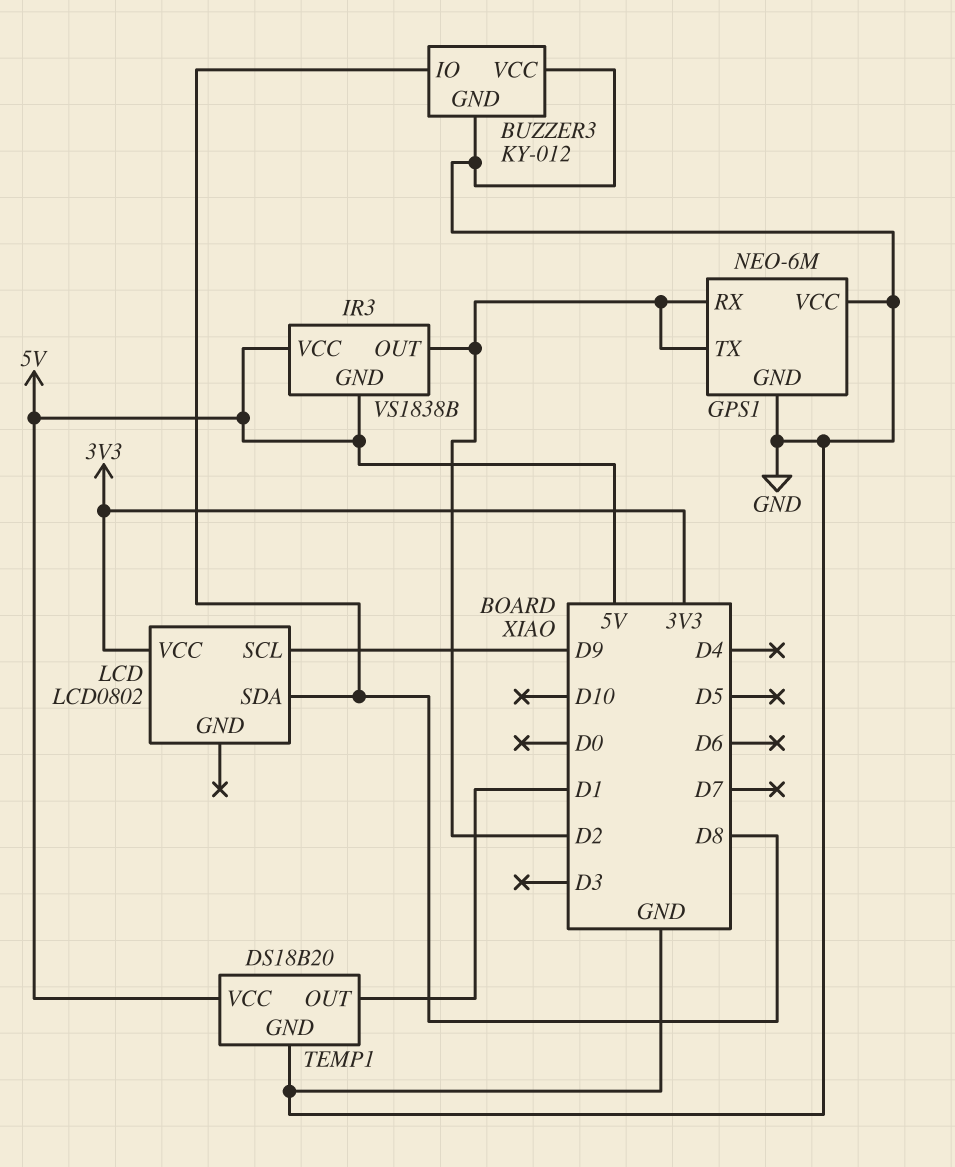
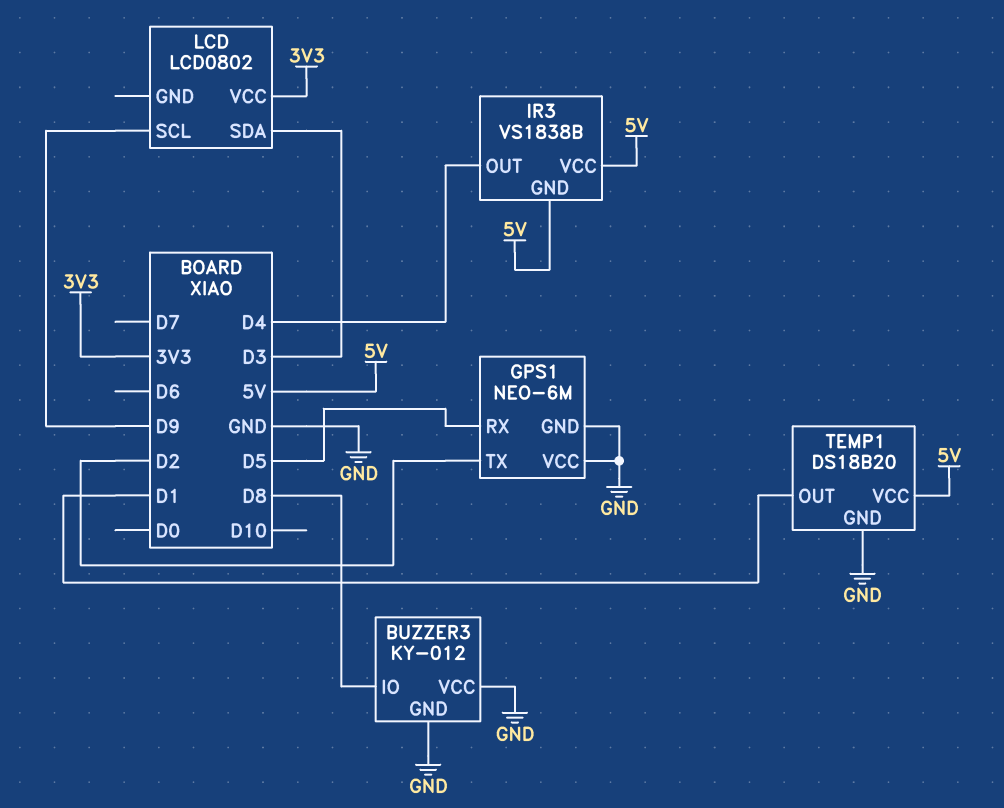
GPS1 pin RX: D2 -> D5
IR3 pin OUT: D2 -> D4
LCD pin SDA: D8 -> D3

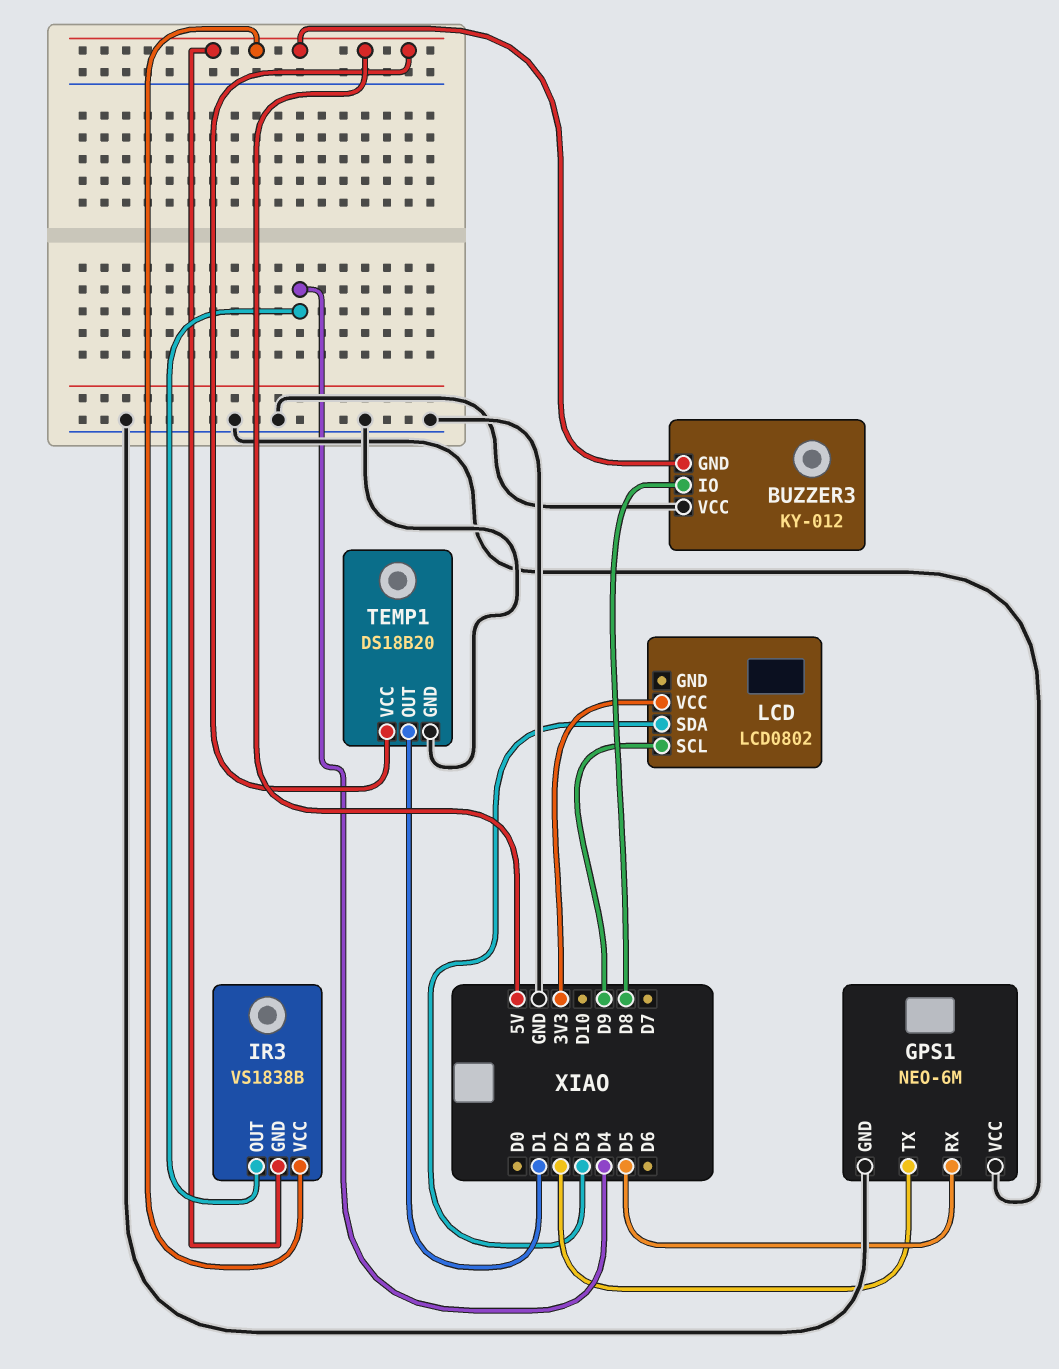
BUZZER3 pin GND: GND -> 5V

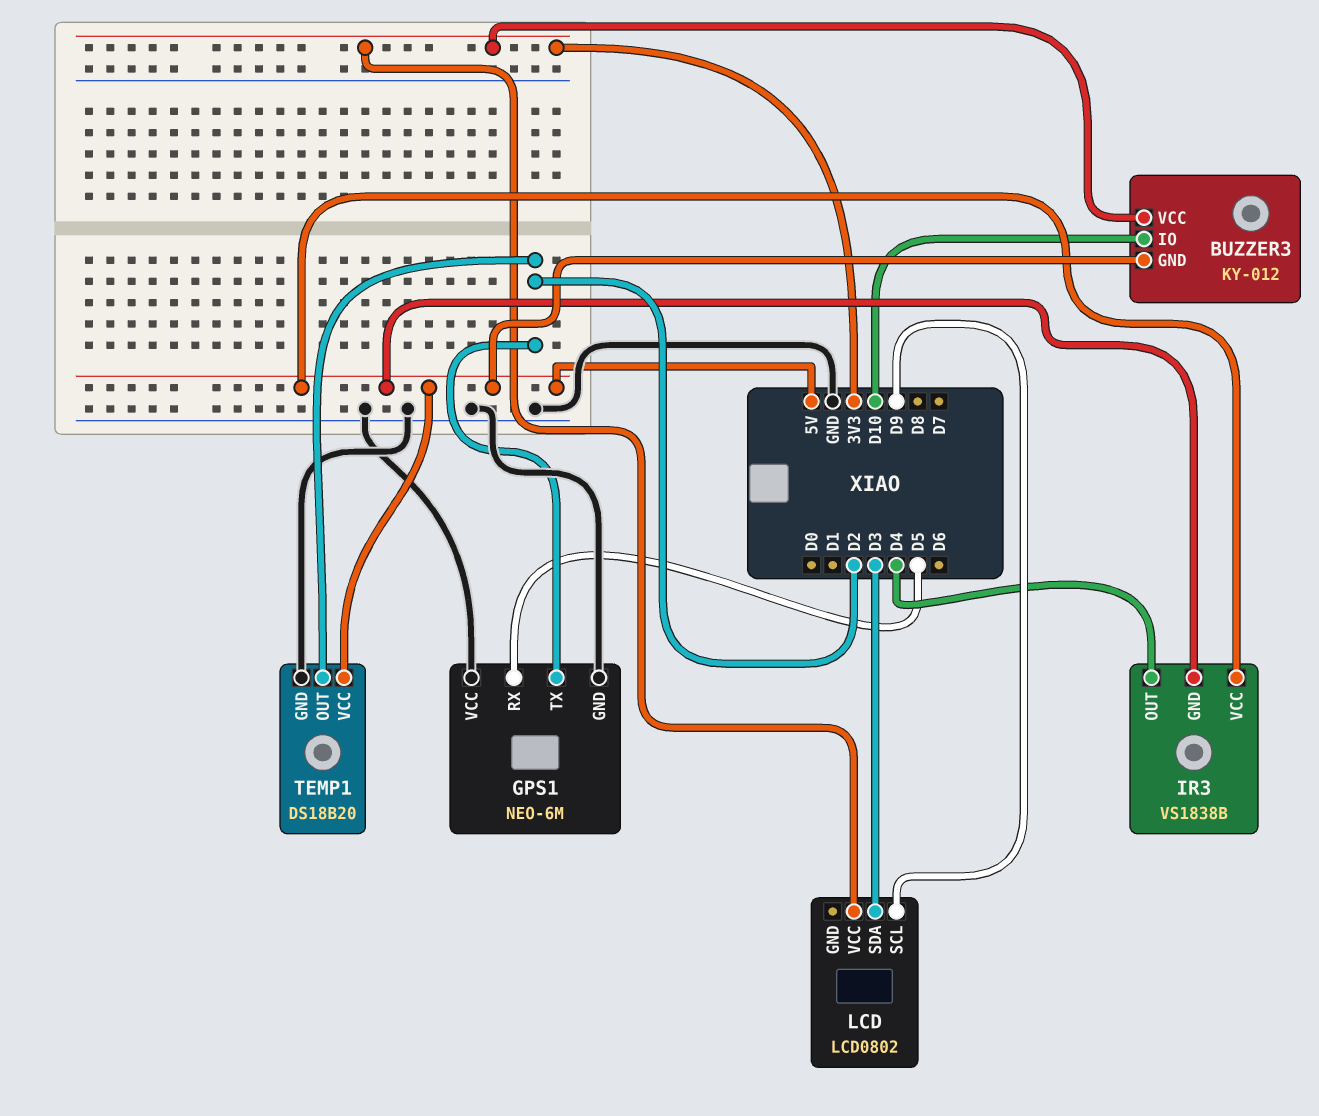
BUZZER3 pin IO: D8 -> D10
BUZZER3 pin VCC: GND -> 3V3
TEMP1 pin OUT: D1 -> D2

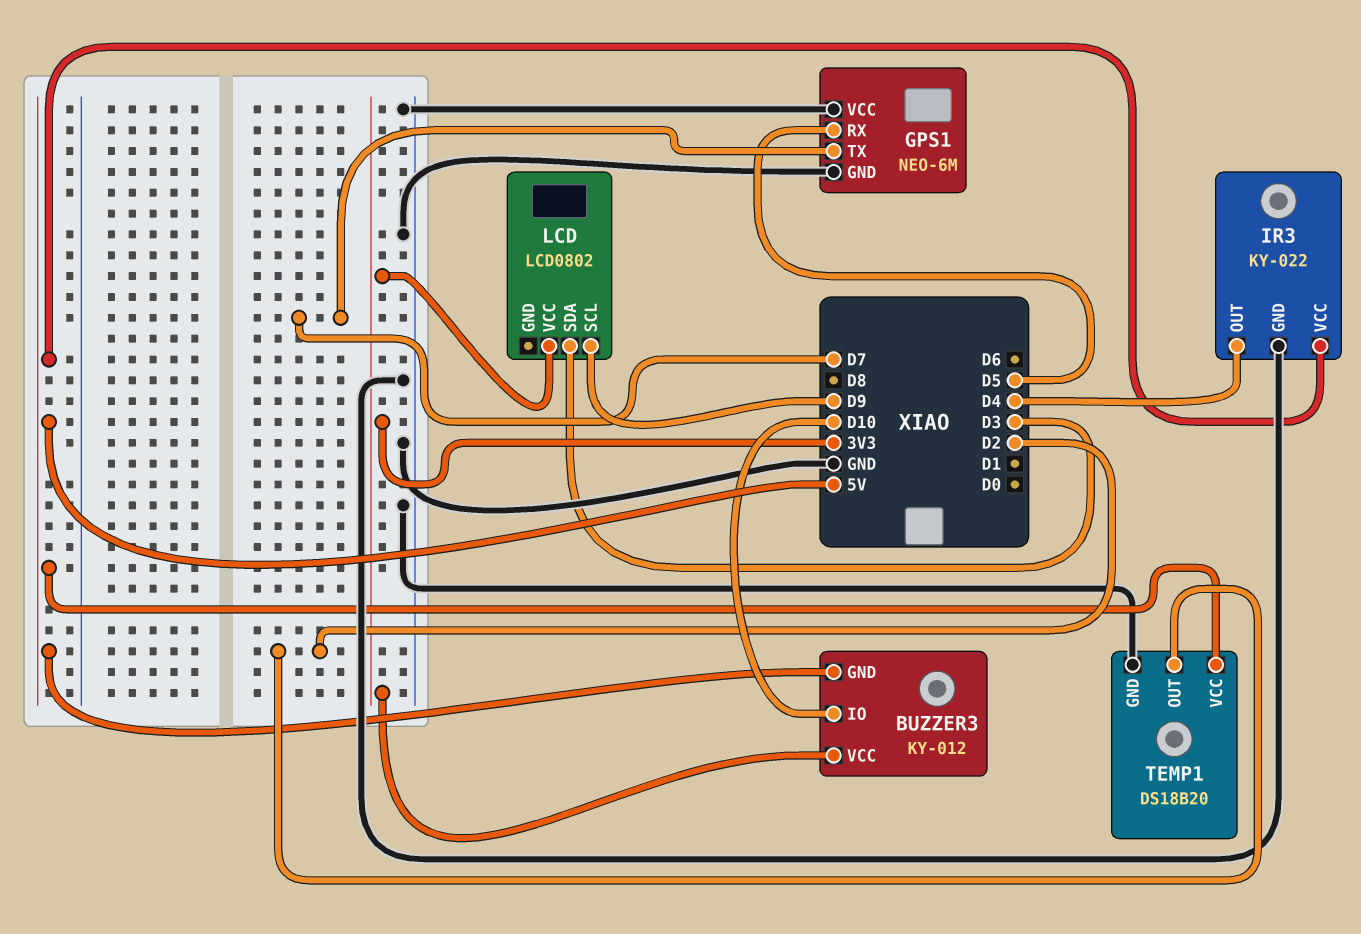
GPS1 pin TX: D2 -> D7
IR3: VS1838B -> KY-022
IR3 pin GND: 5V -> GND

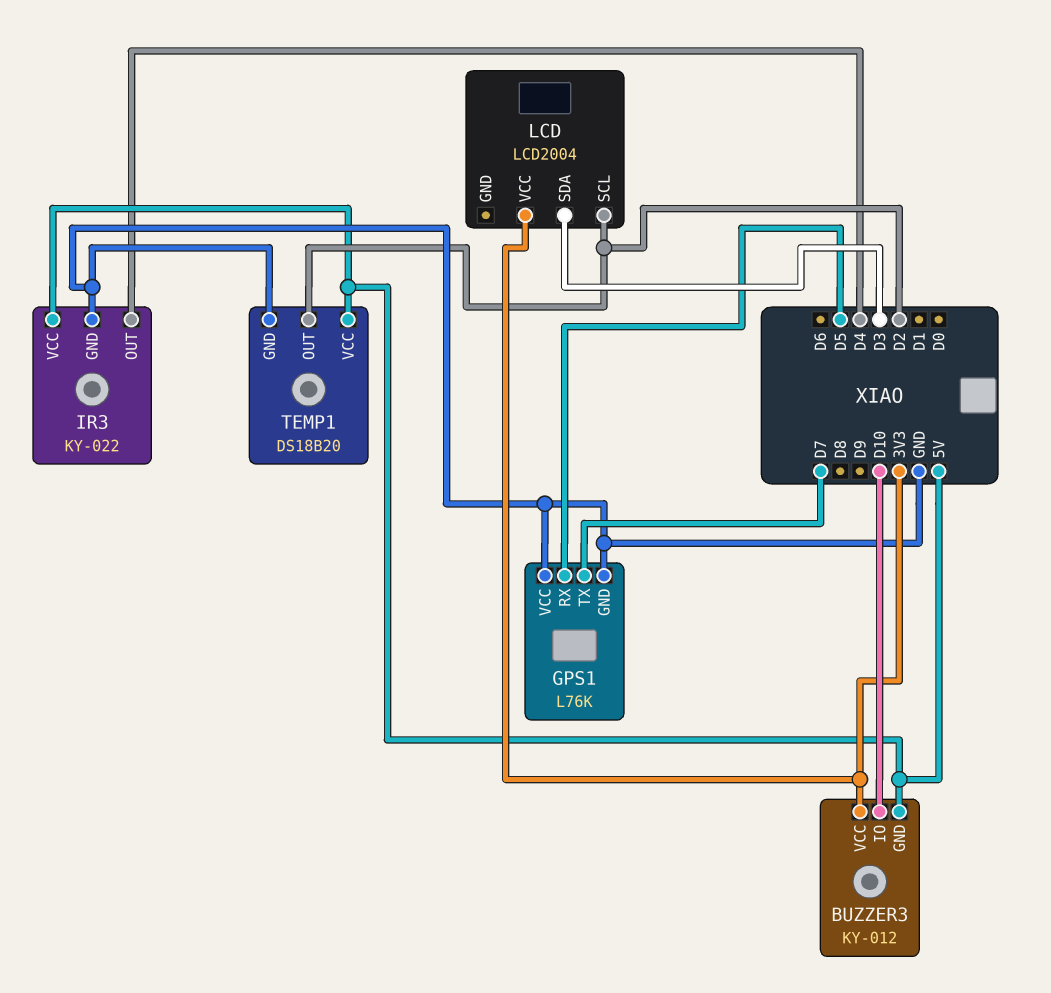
GPS1: NEO-6M -> L76K
LCD: LCD0802 -> LCD2004
LCD pin SCL: D9 -> D2

